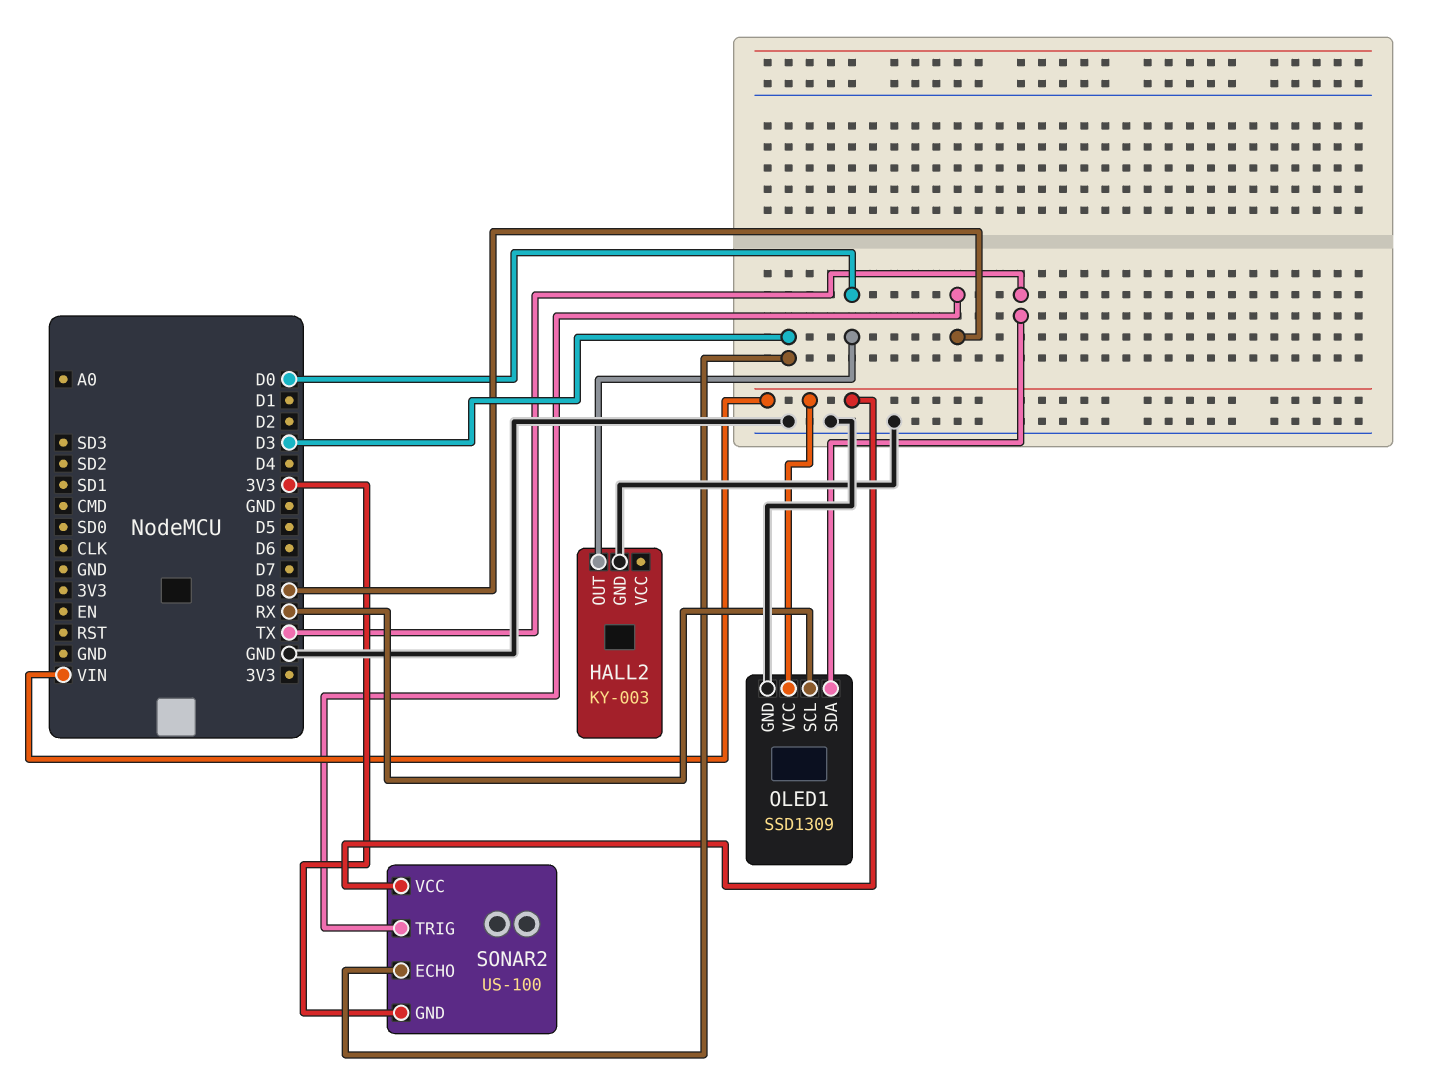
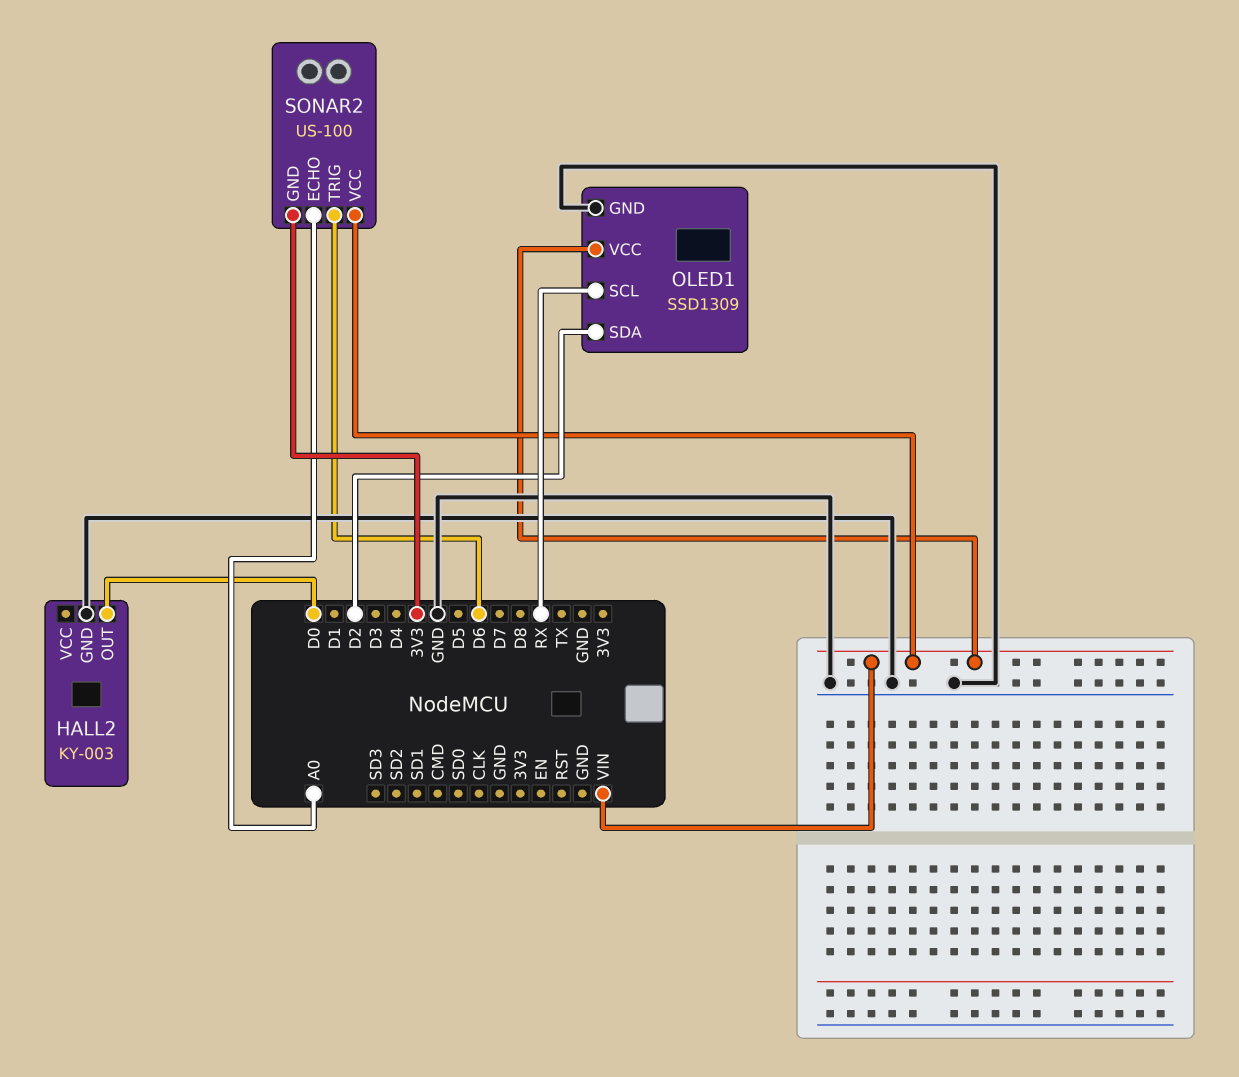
OLED1 pin SDA: TX -> D2
SONAR2 pin ECHO: D3 -> A0
SONAR2 pin TRIG: D8 -> D6

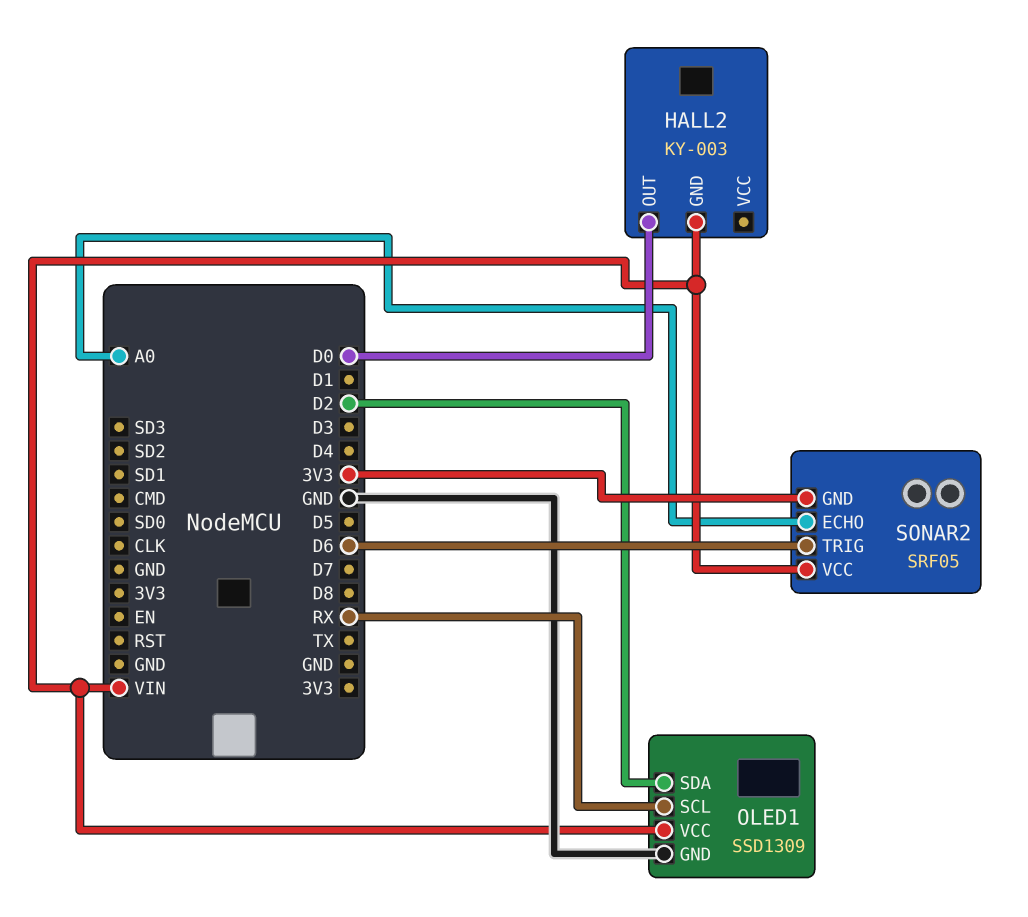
HALL2 pin GND: GND -> VIN
SONAR2: US-100 -> SRF05

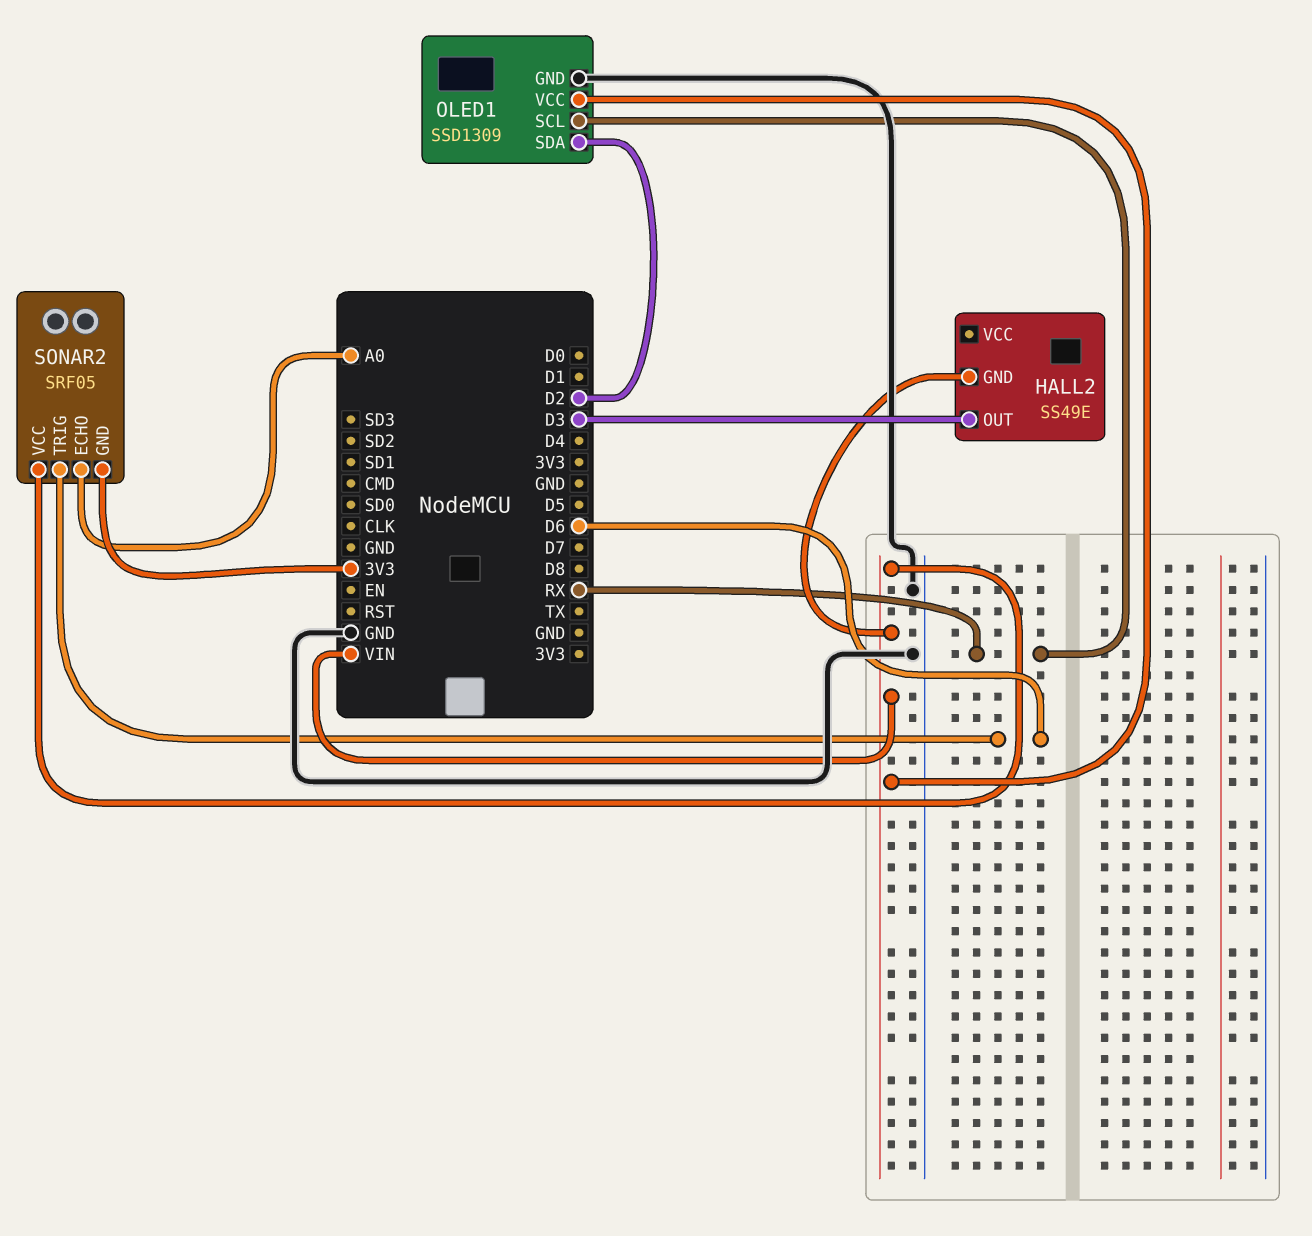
HALL2: KY-003 -> SS49E
HALL2 pin OUT: D0 -> D3

